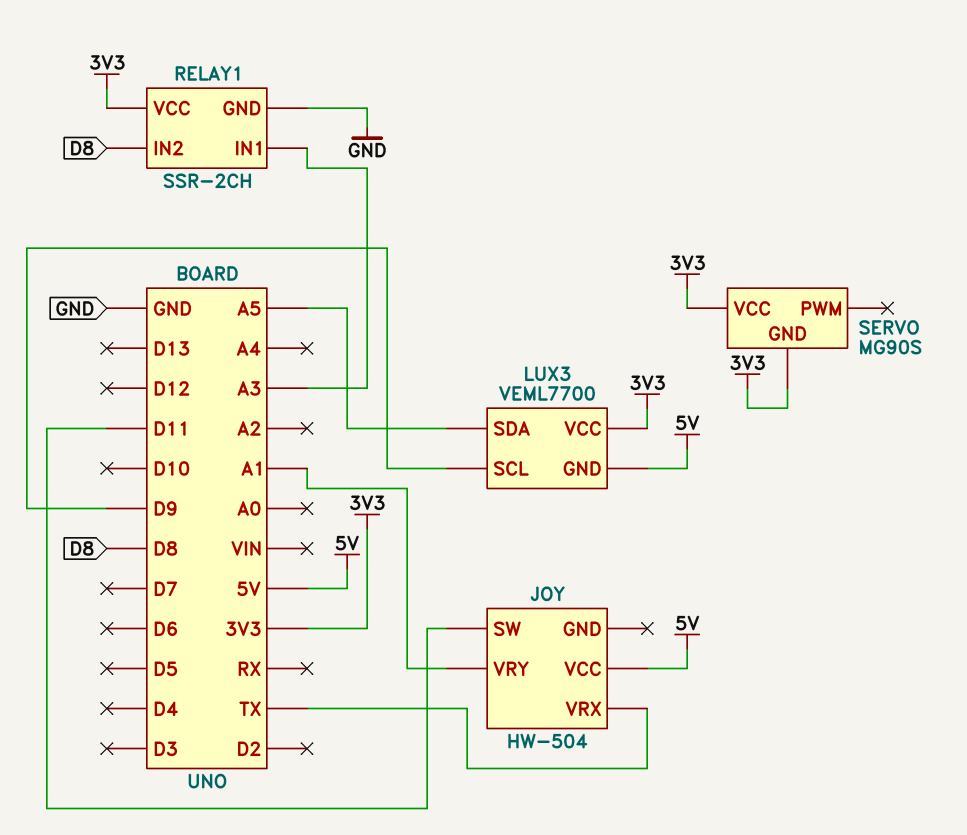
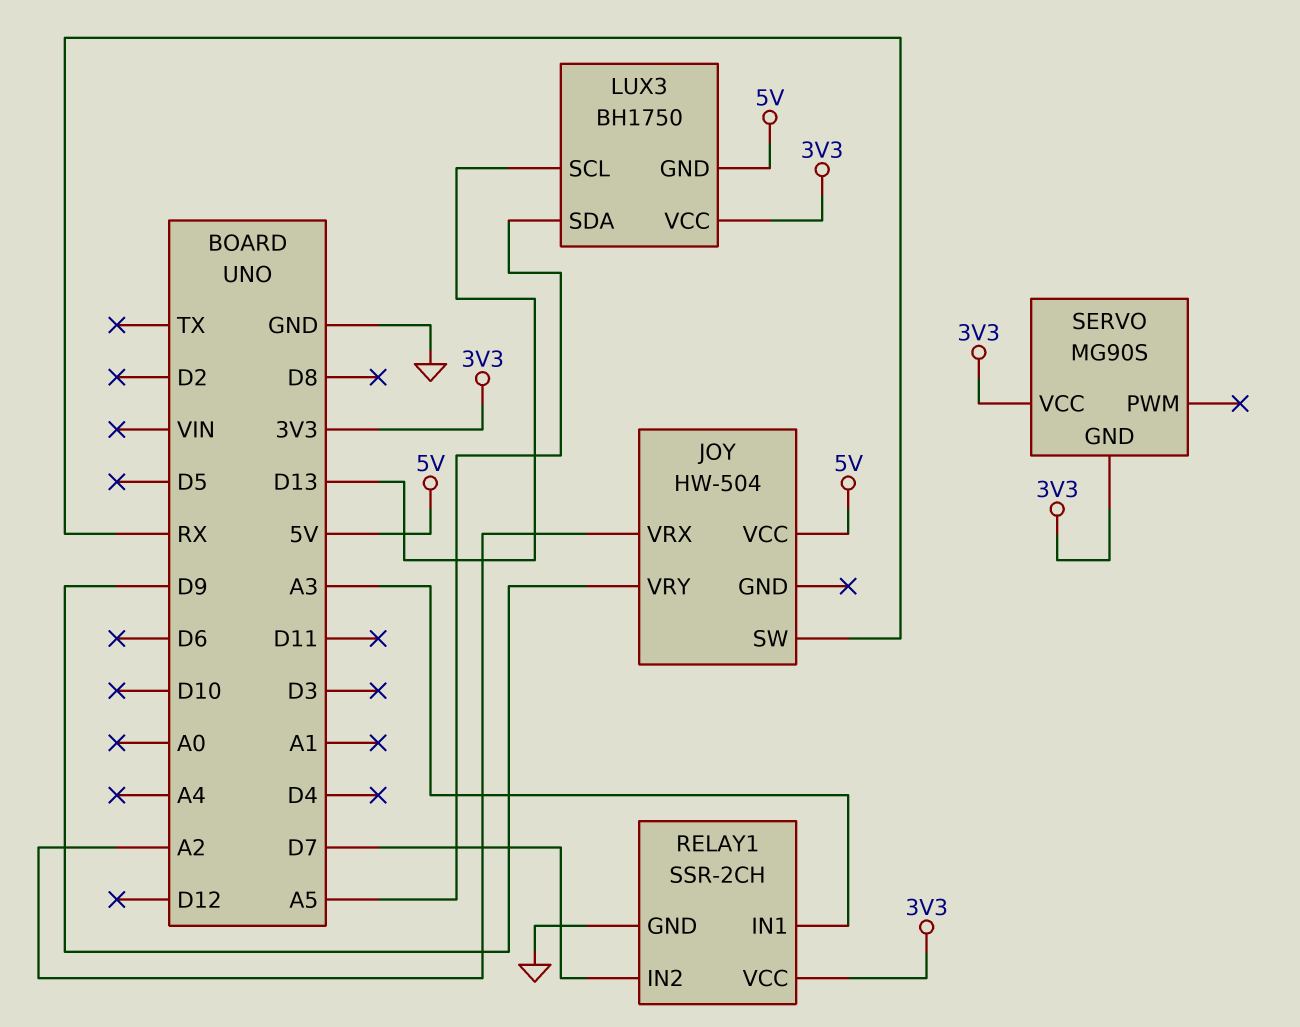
JOY pin SW: D11 -> RX
JOY pin VRX: TX -> A2
JOY pin VRY: A1 -> D9
LUX3: VEML7700 -> BH1750
LUX3 pin SCL: D9 -> D13
RELAY1 pin IN2: D8 -> D7

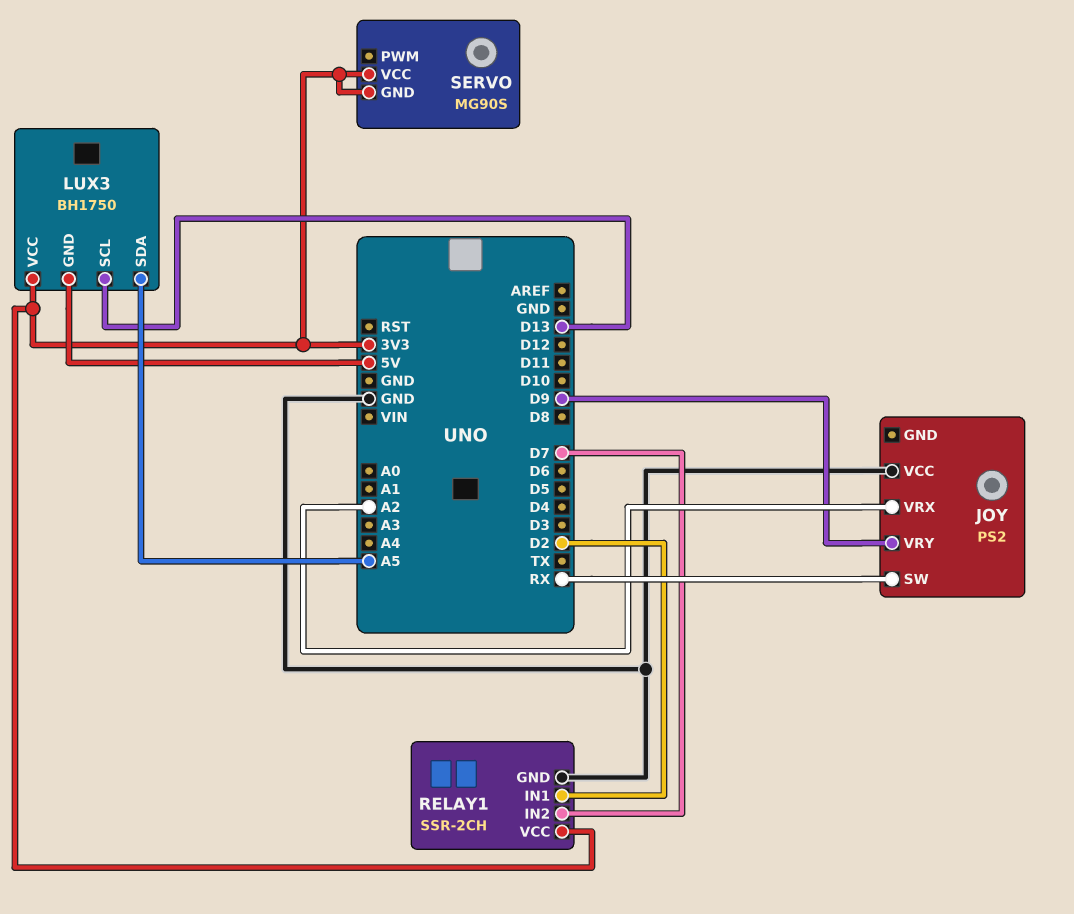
JOY: HW-504 -> PS2
JOY pin VCC: 5V -> GND
RELAY1 pin IN1: A3 -> D2

